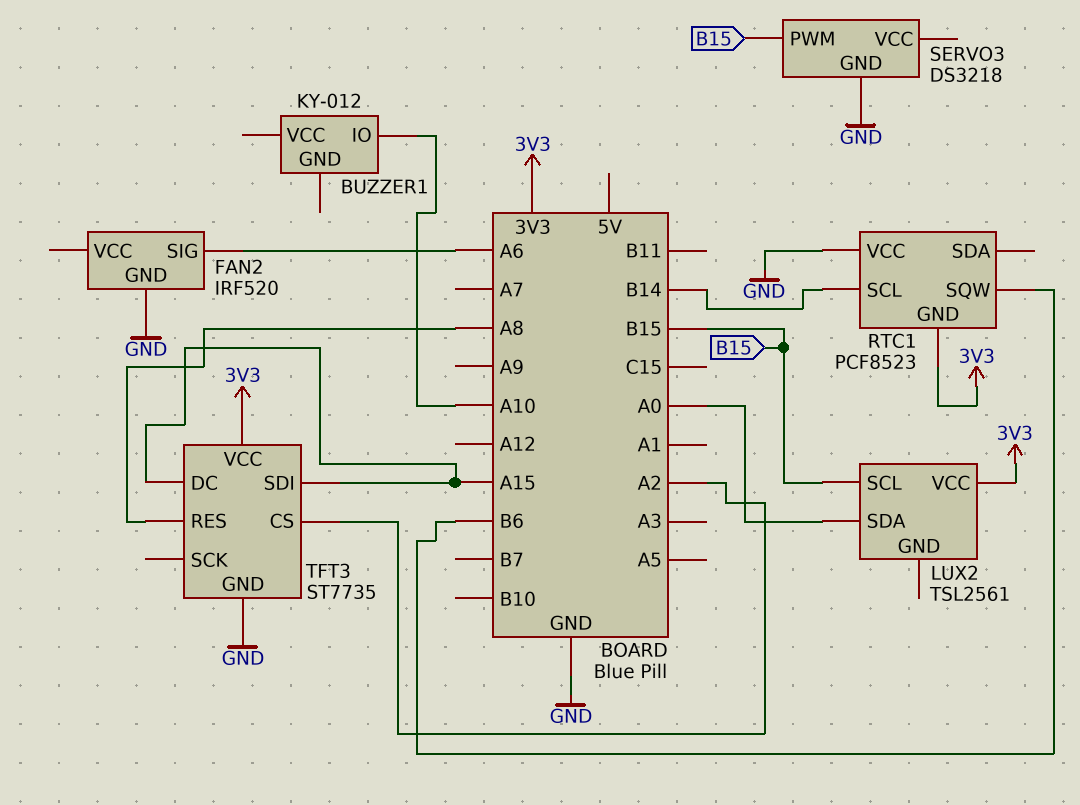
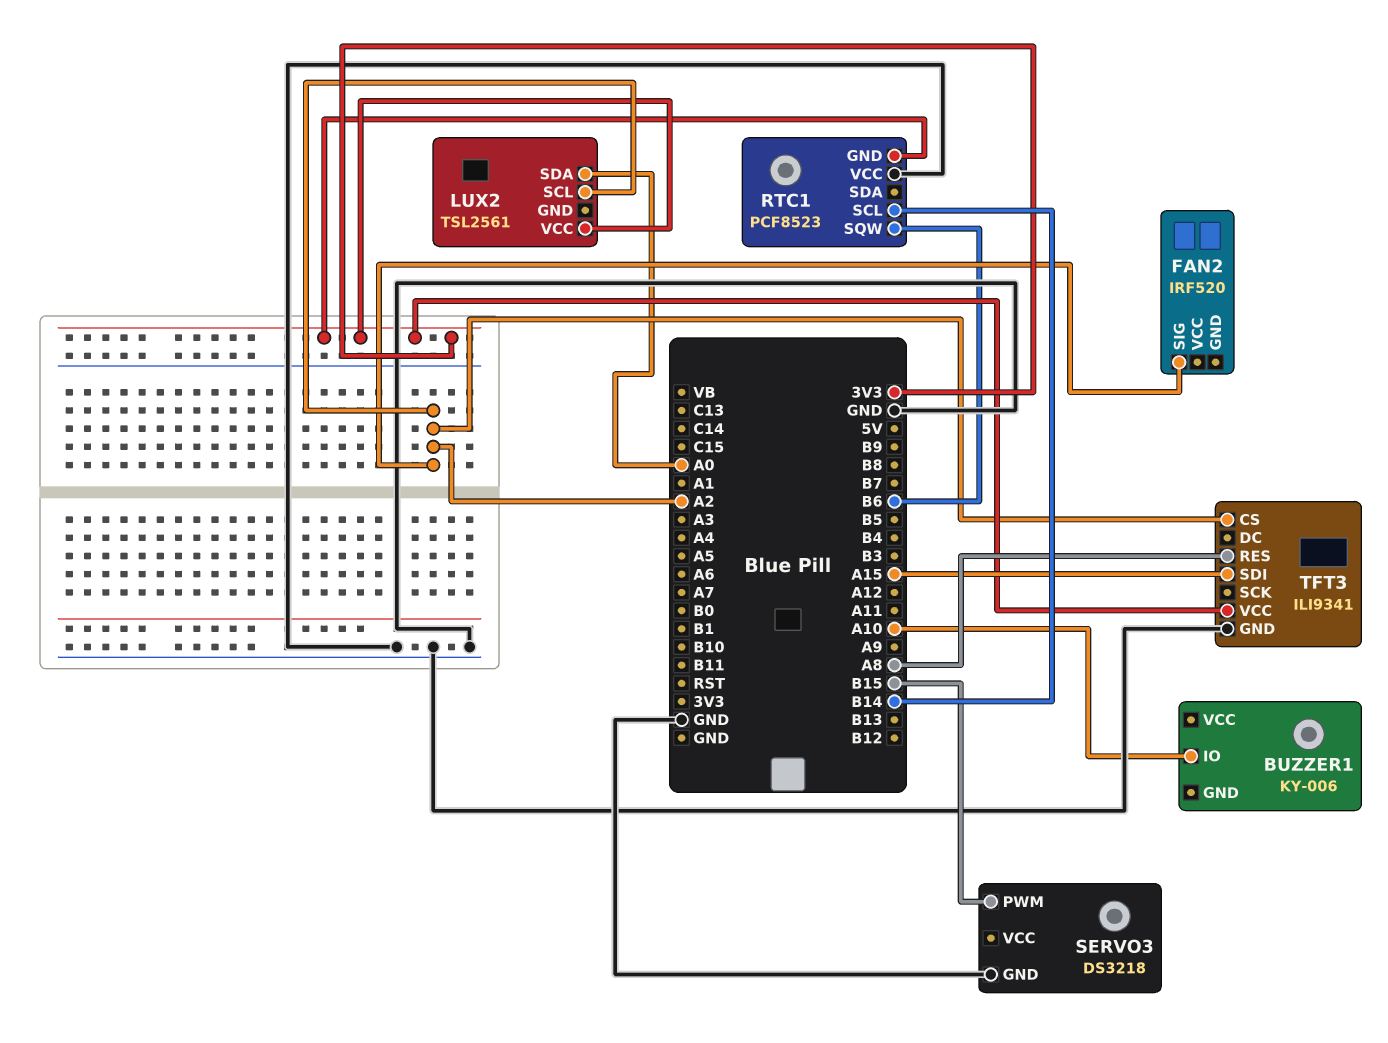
BUZZER1: KY-012 -> KY-006
FAN2 pin GND: GND -> none
FAN2 pin SIG: A6 -> A2
LUX2 pin SCL: B15 -> A2
TFT3: ST7735 -> ILI9341
TFT3 pin DC: A15 -> none

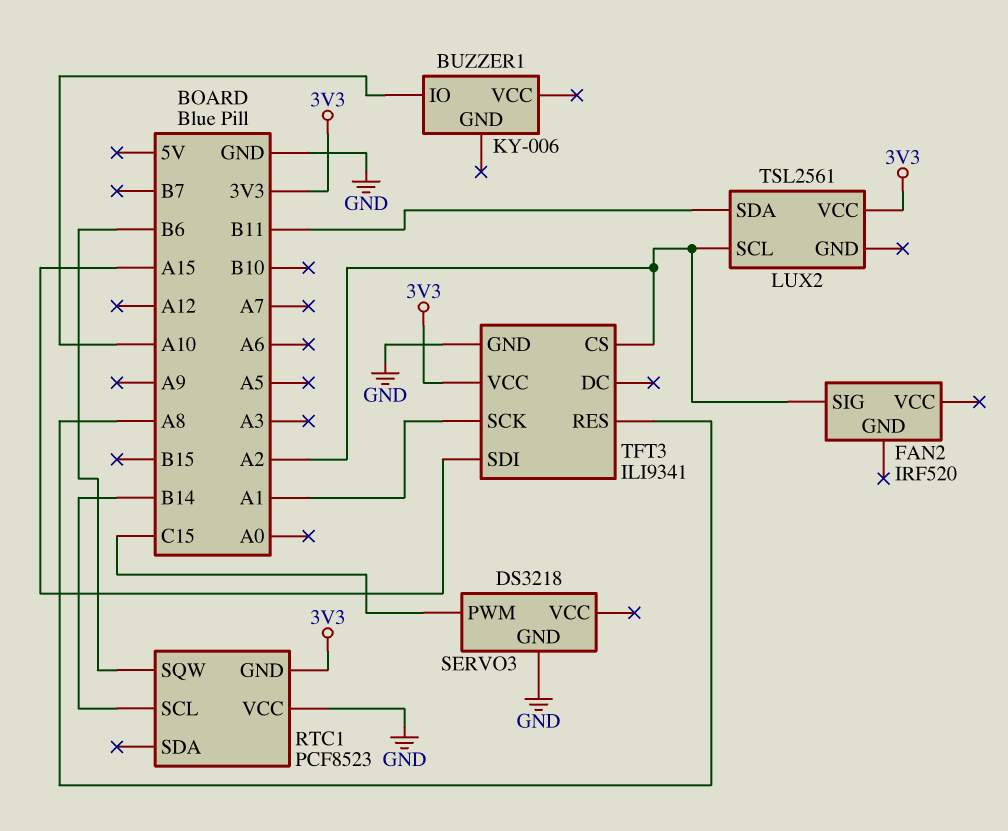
LUX2 pin SDA: A0 -> B11
SERVO3 pin PWM: B15 -> C15
TFT3 pin SCK: none -> A1

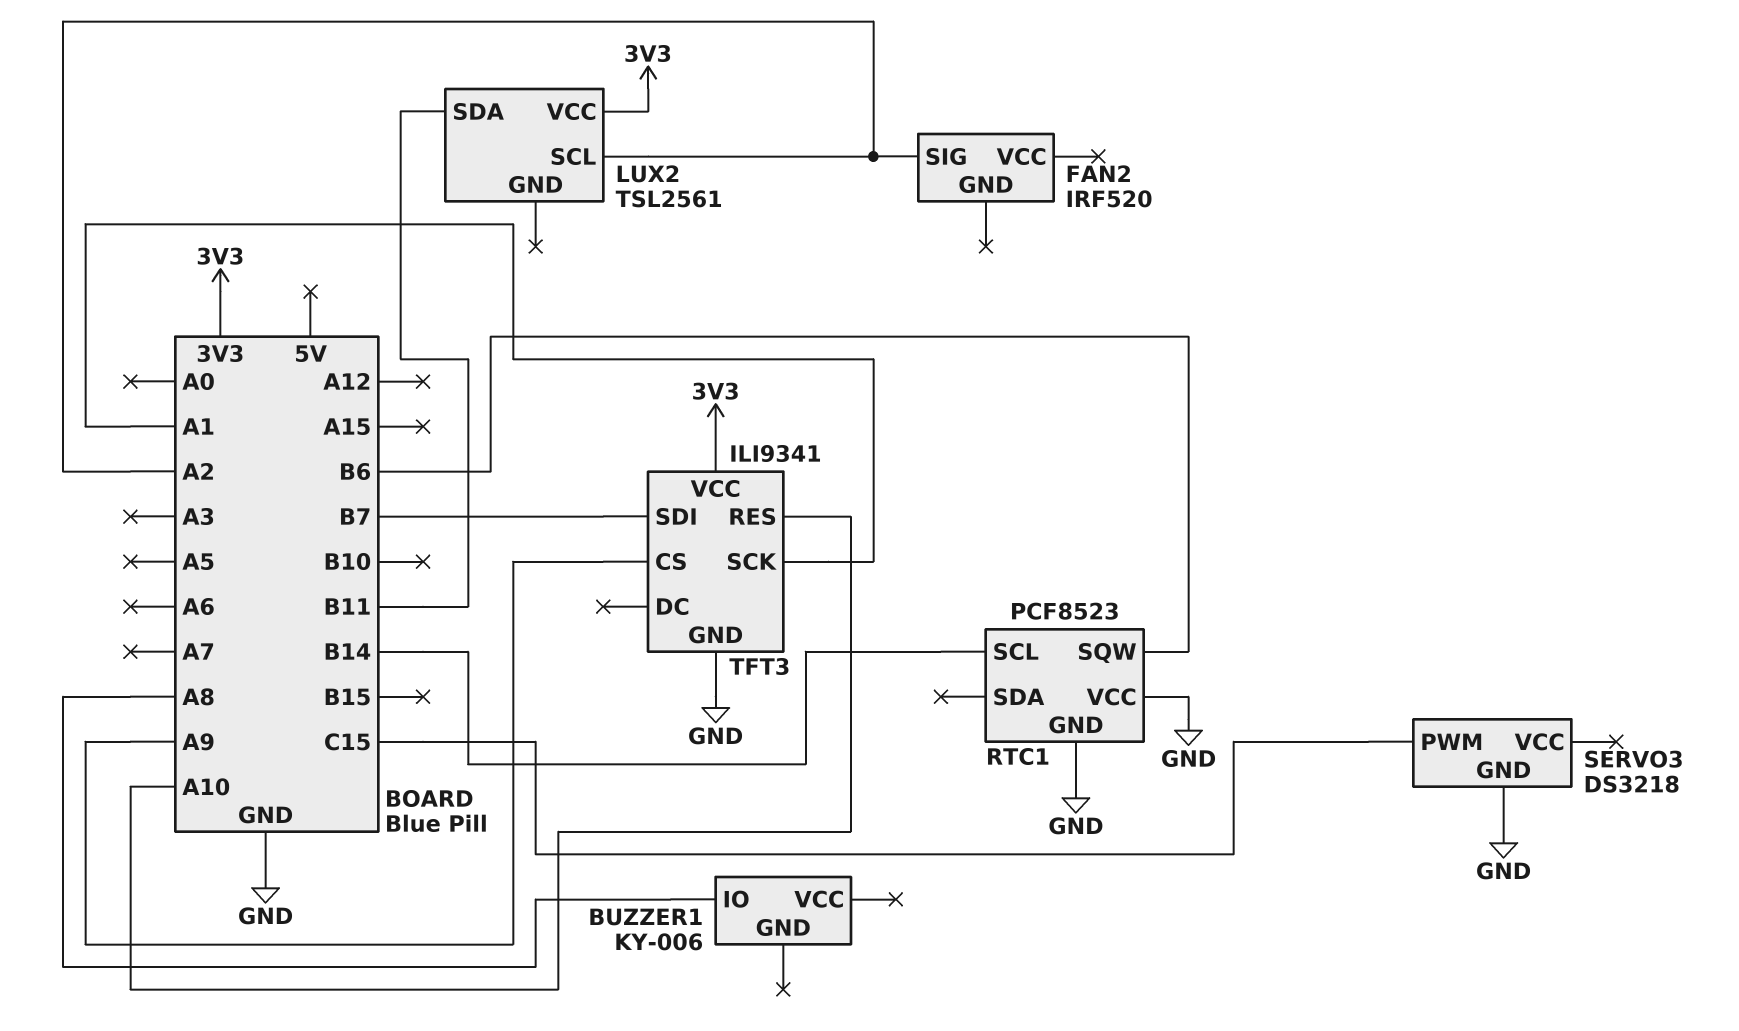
BUZZER1 pin IO: A10 -> A8
RTC1 pin GND: 3V3 -> GND
TFT3 pin CS: A2 -> A9
TFT3 pin RES: A8 -> A10
TFT3 pin SDI: A15 -> B7

